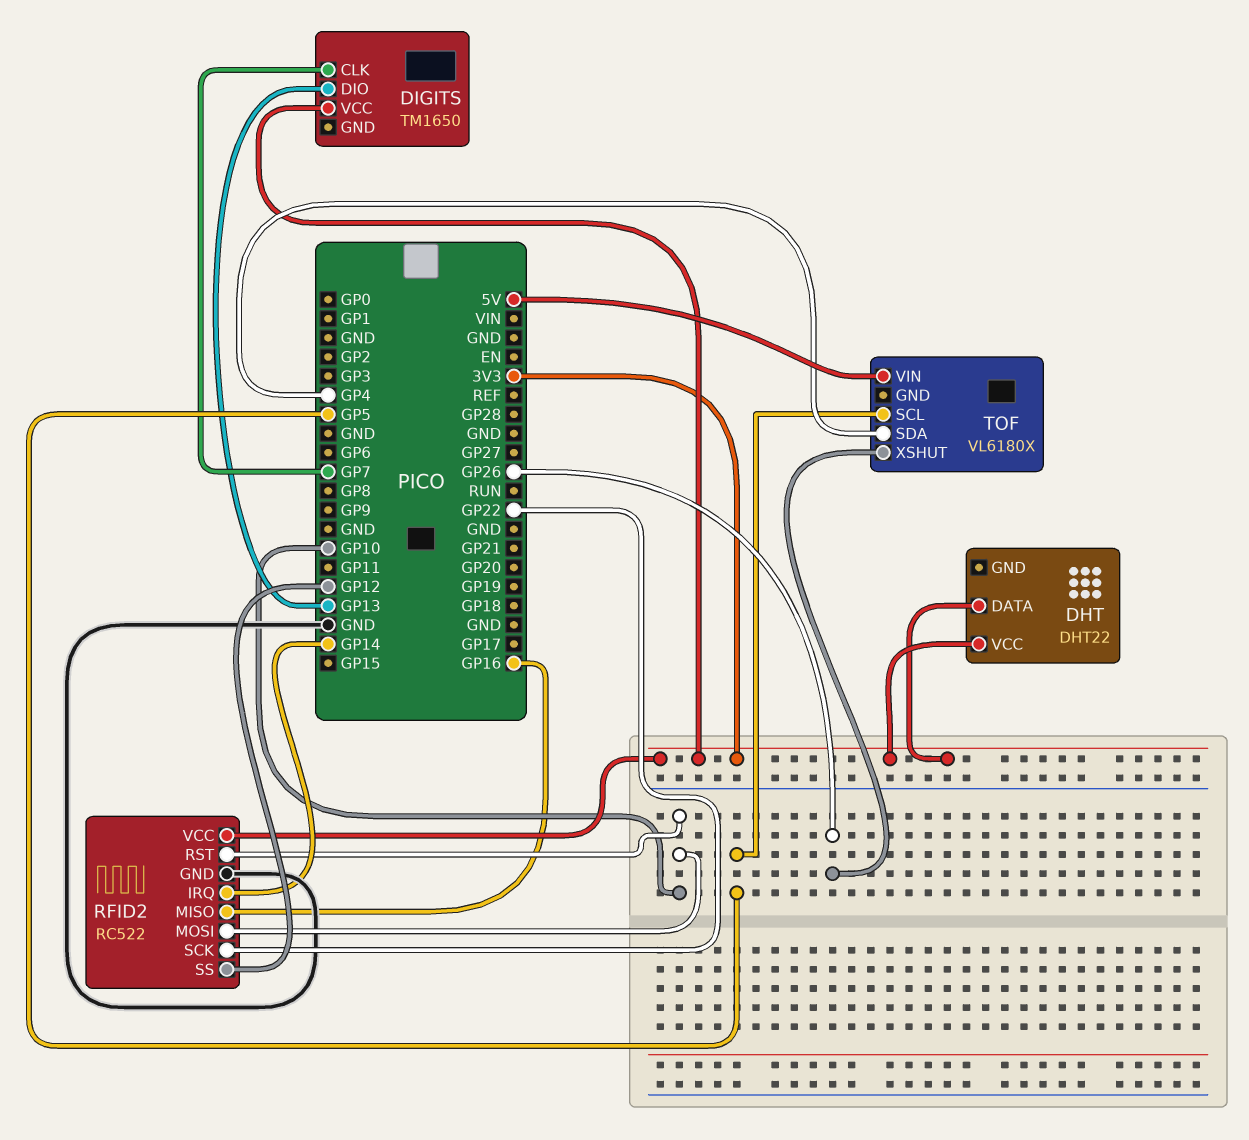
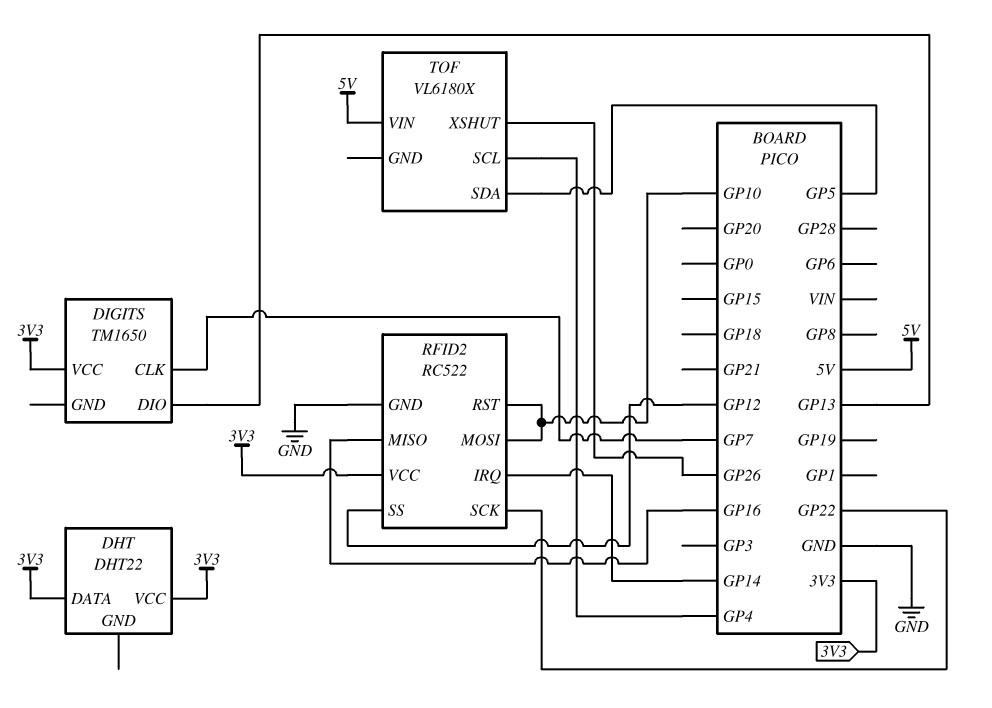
TOF pin SCL: GP5 -> GP4
TOF pin SDA: GP4 -> GP5

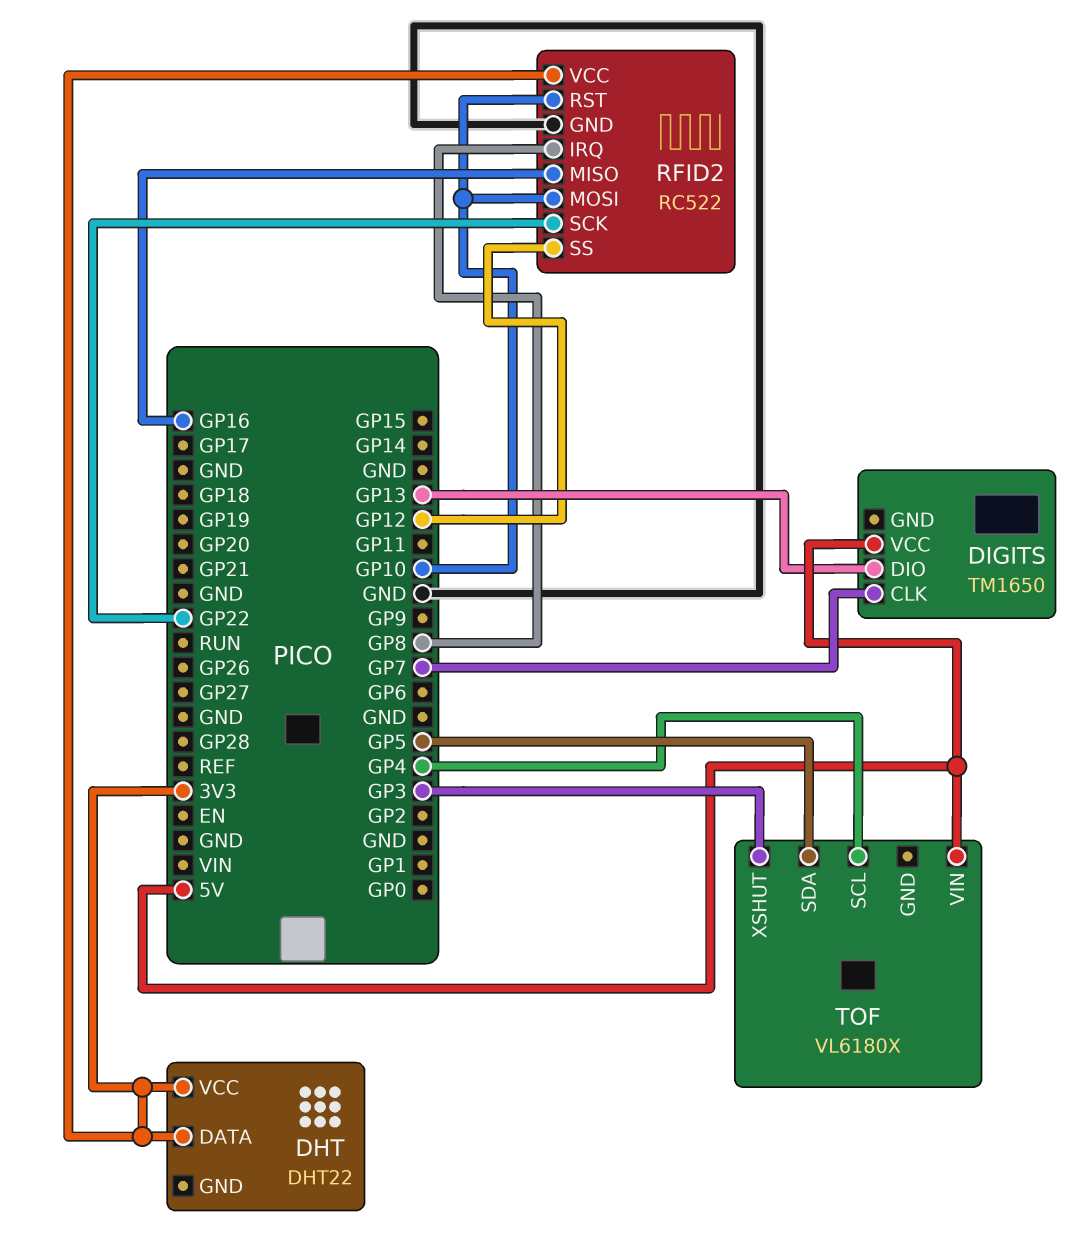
DIGITS pin VCC: 3V3 -> 5V
RFID2 pin IRQ: GP14 -> GP8
TOF pin XSHUT: GP26 -> GP3

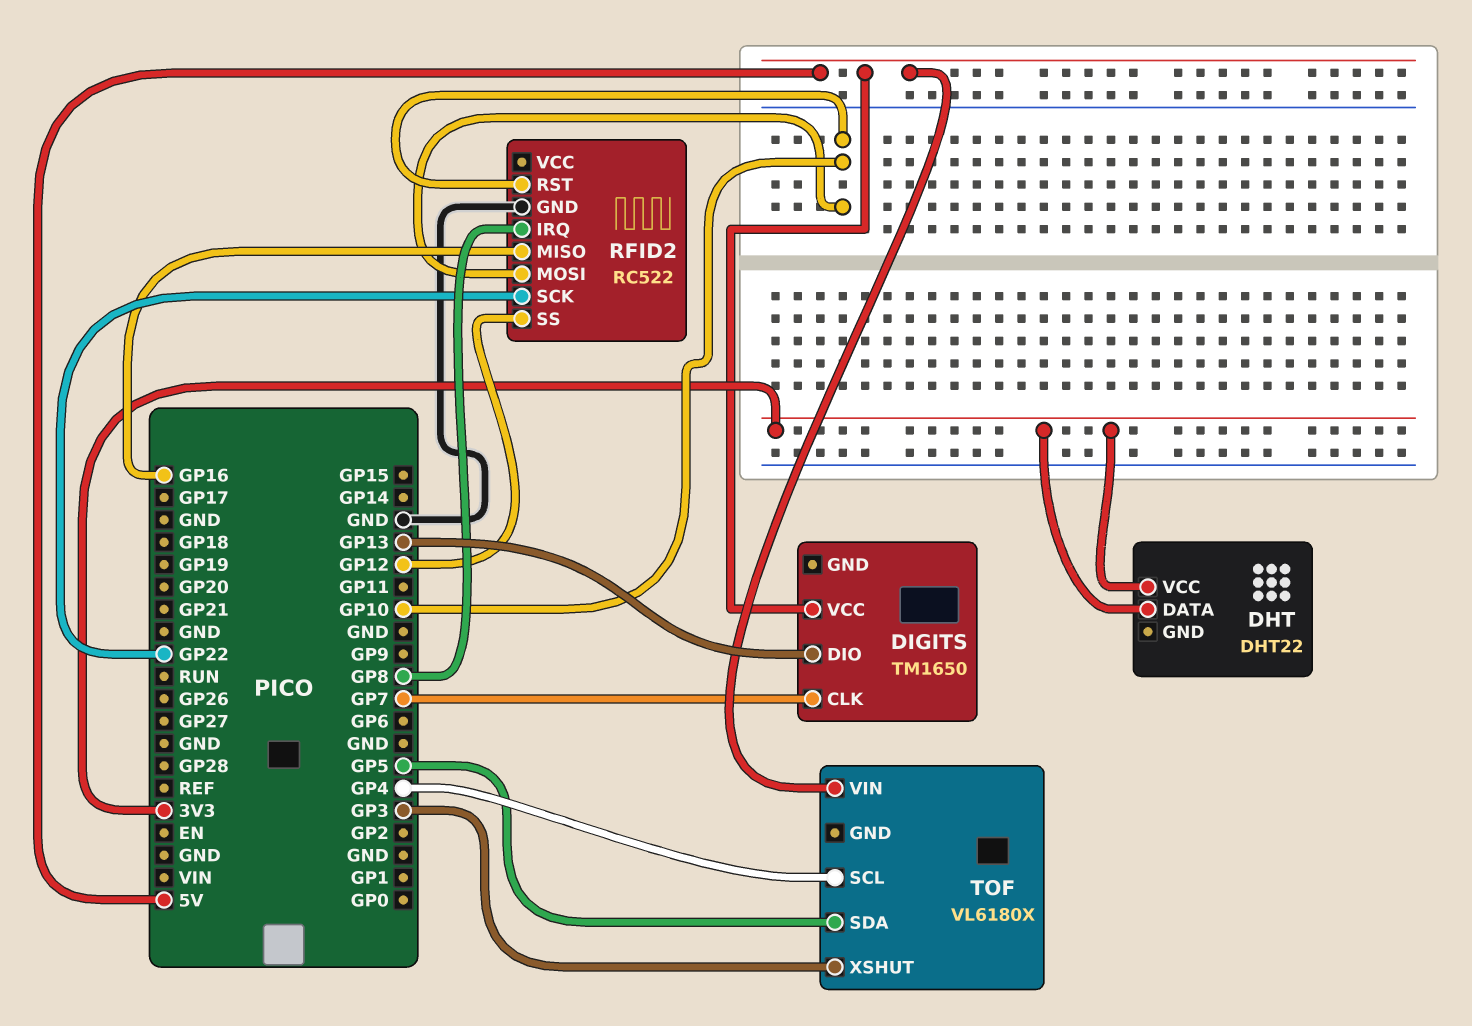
RFID2 pin VCC: 3V3 -> none

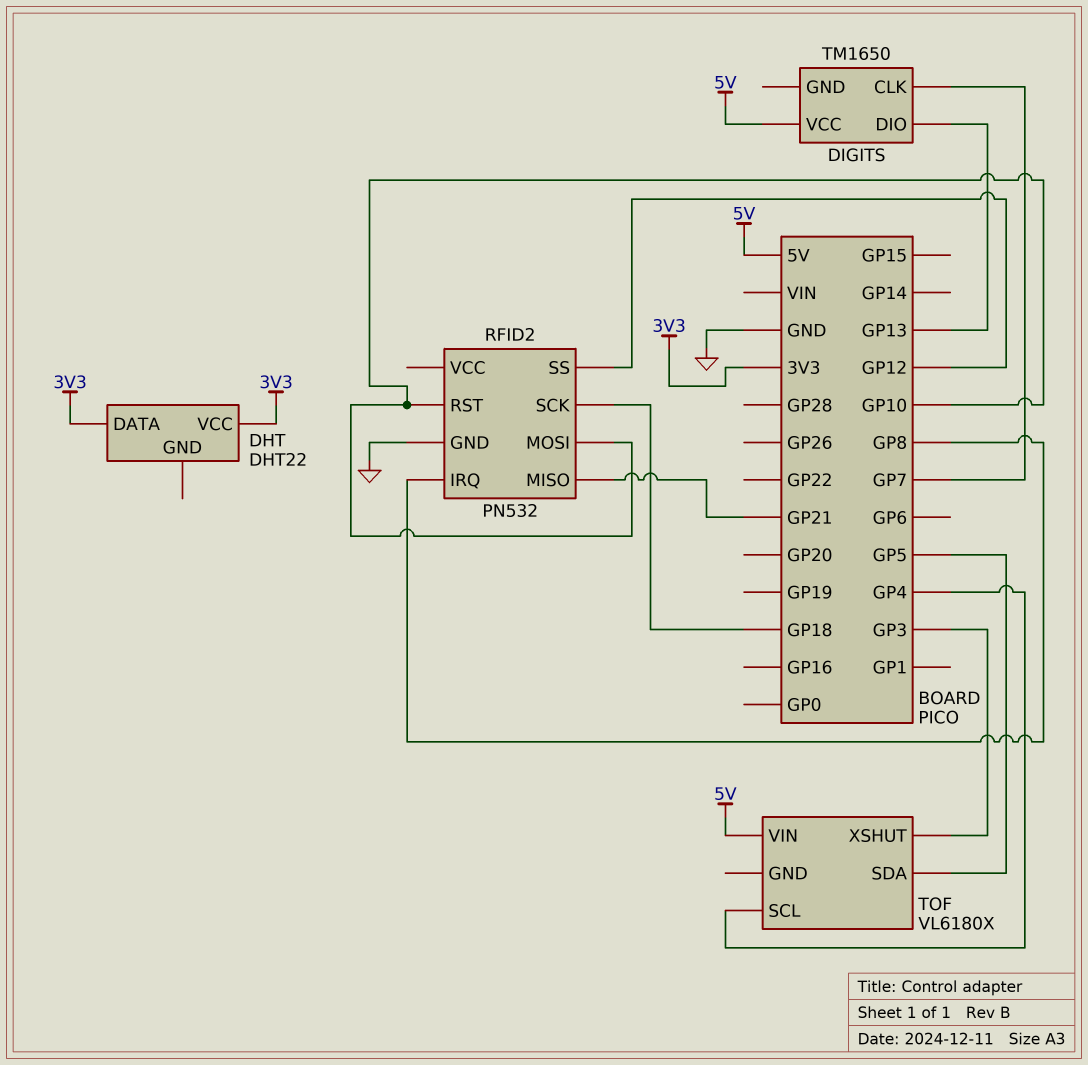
RFID2: RC522 -> PN532
RFID2 pin MISO: GP16 -> GP21
RFID2 pin SCK: GP22 -> GP18

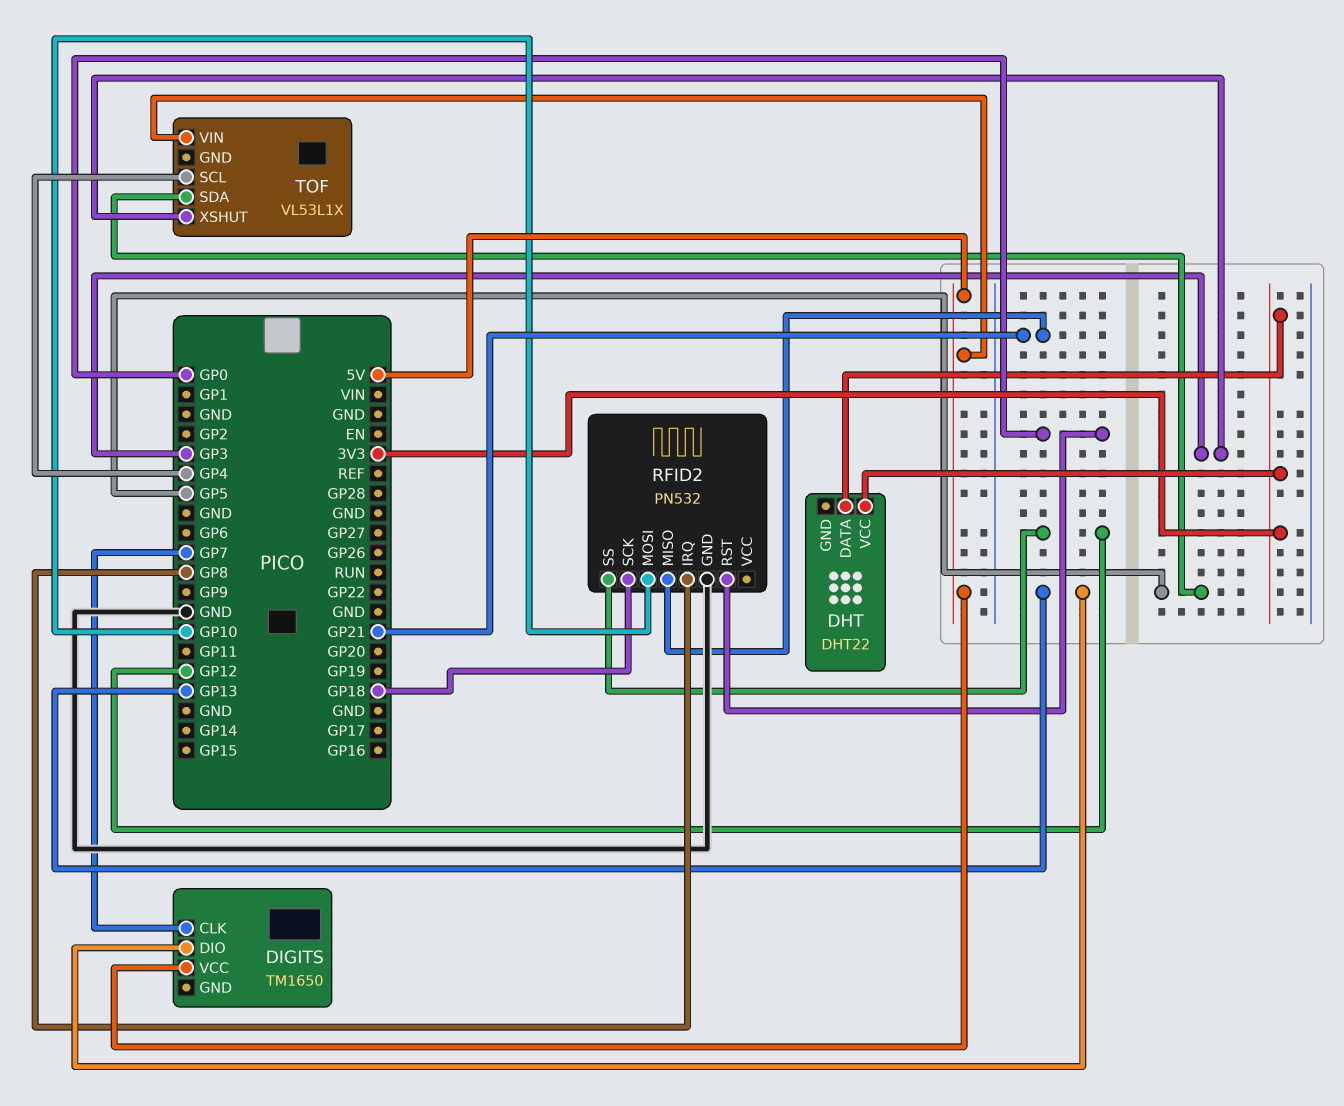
RFID2 pin RST: GP10 -> GP0
TOF: VL6180X -> VL53L1X

